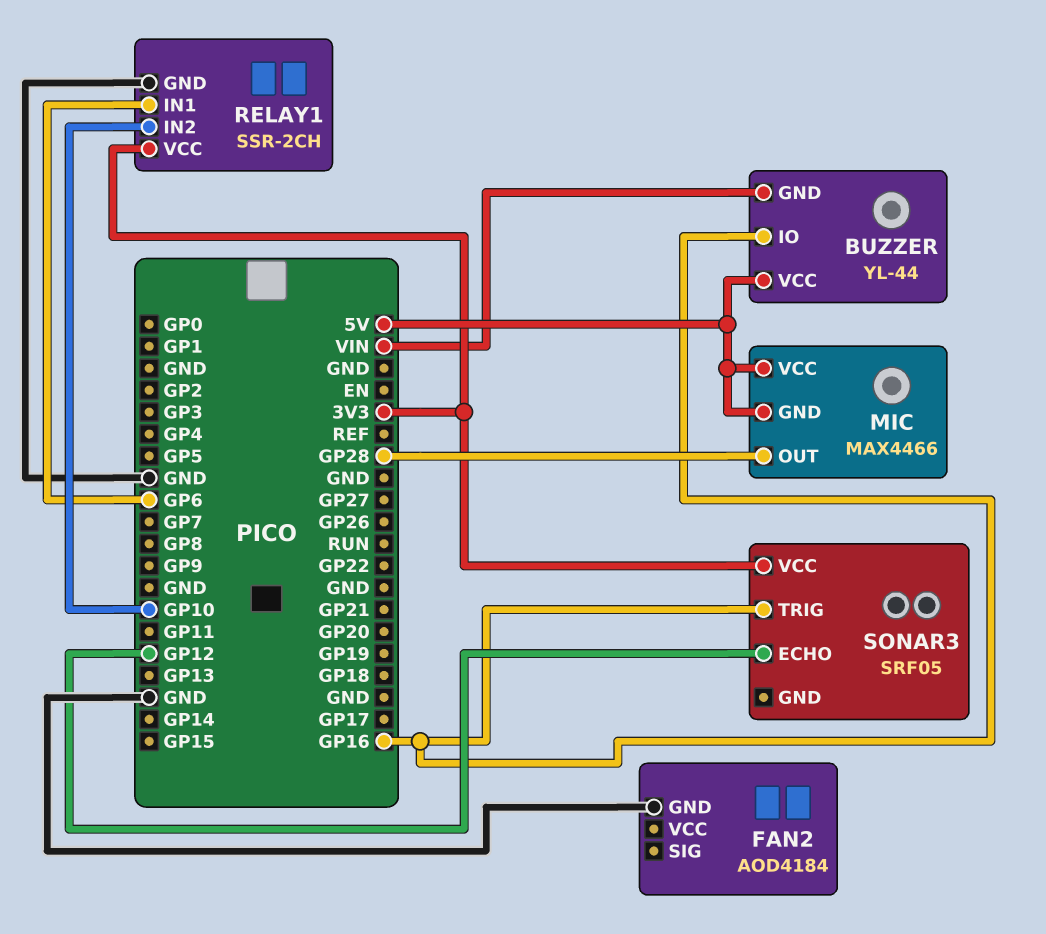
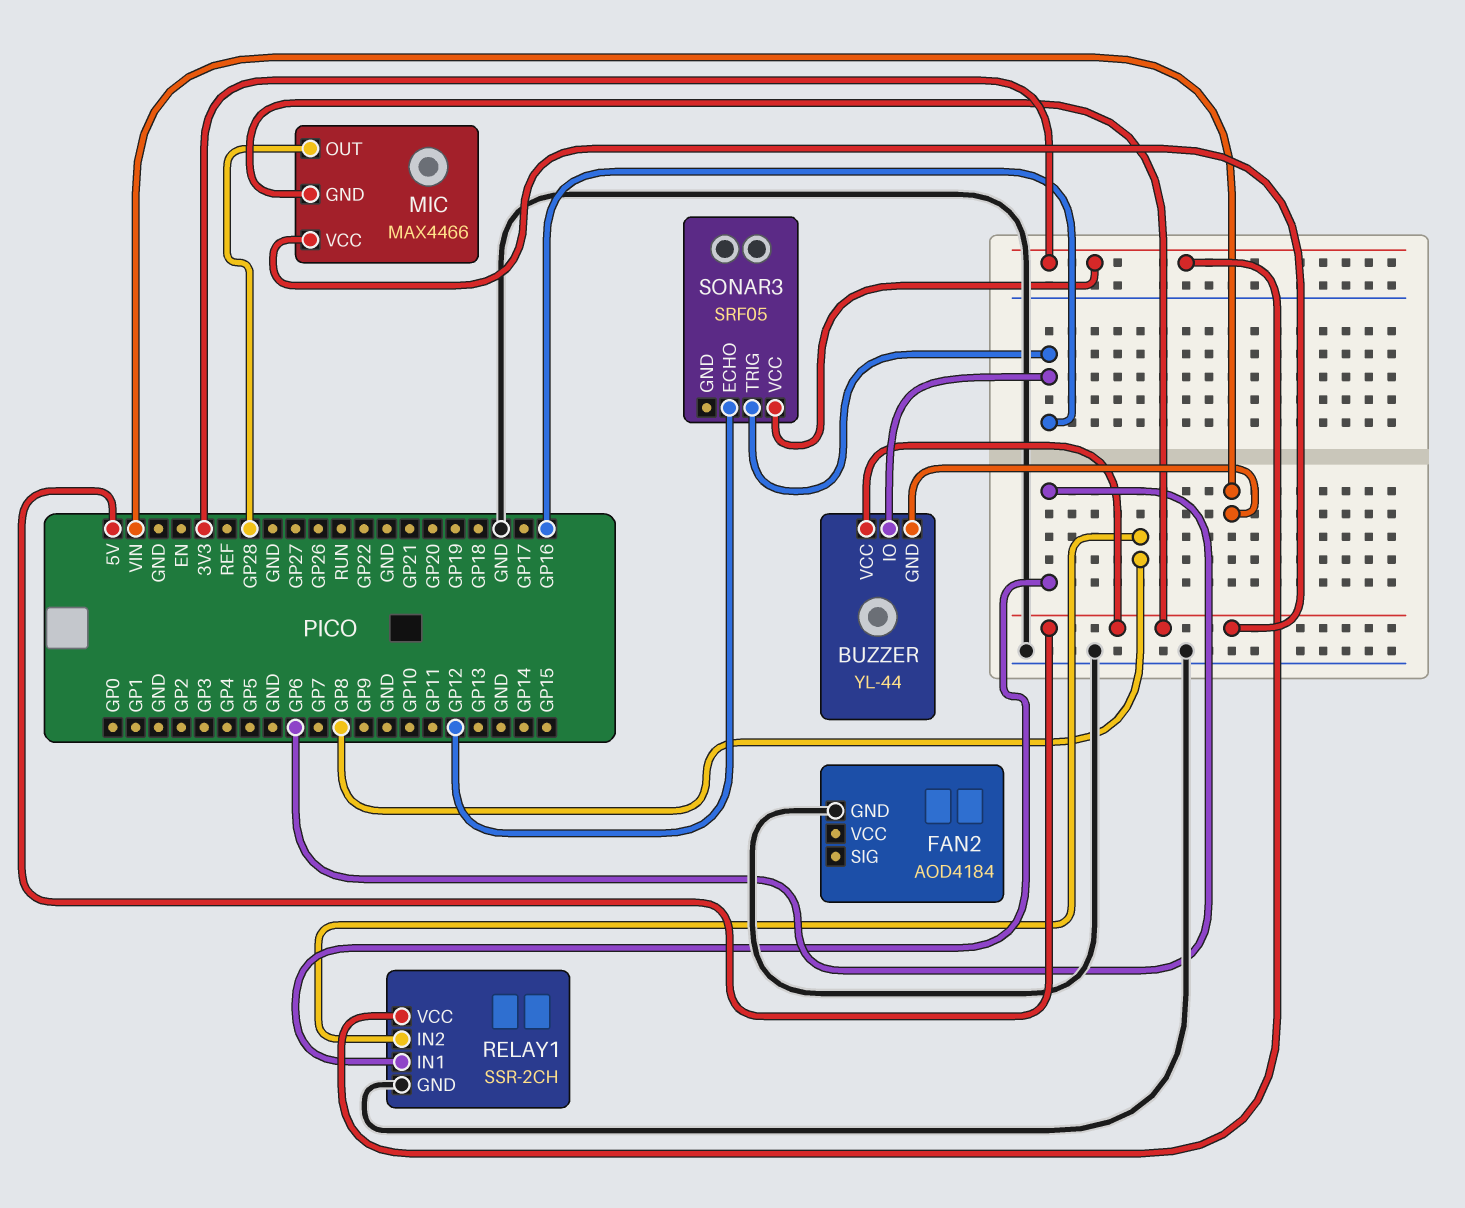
RELAY1 pin IN2: GP10 -> GP8

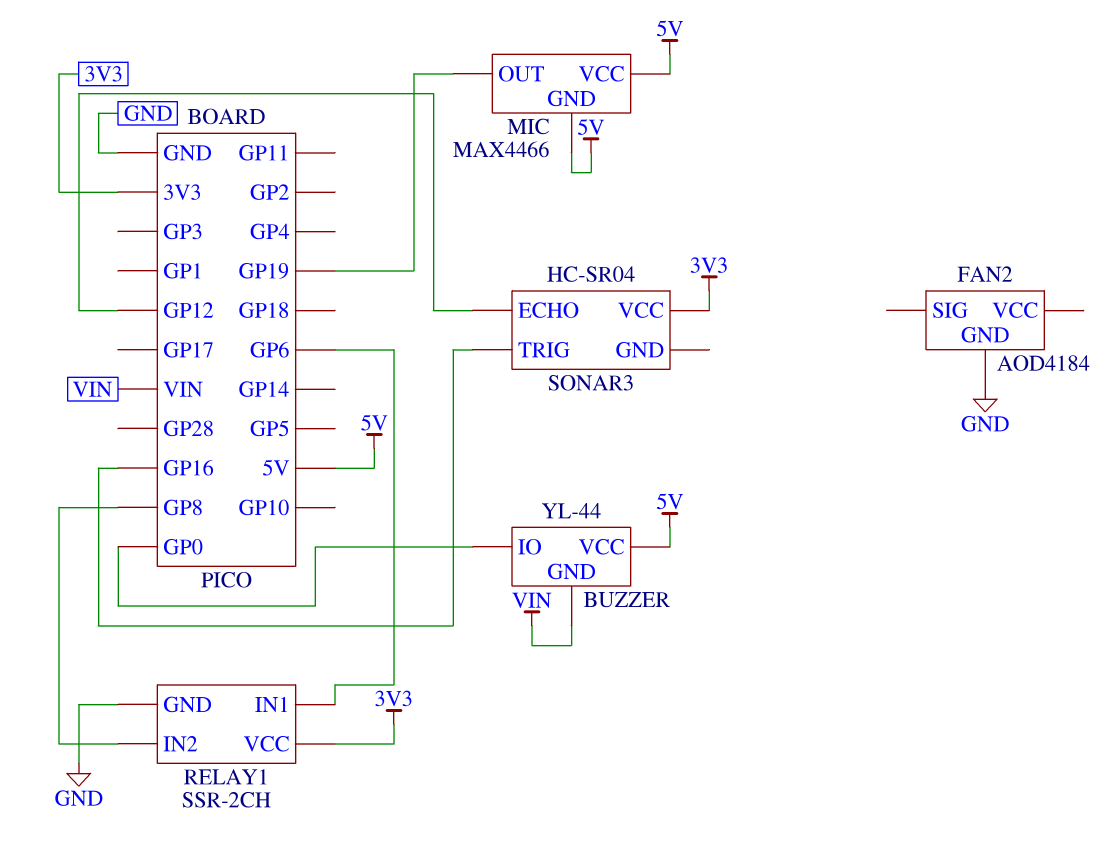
BUZZER pin IO: GP16 -> GP0
MIC pin OUT: GP28 -> GP19
SONAR3: SRF05 -> HC-SR04

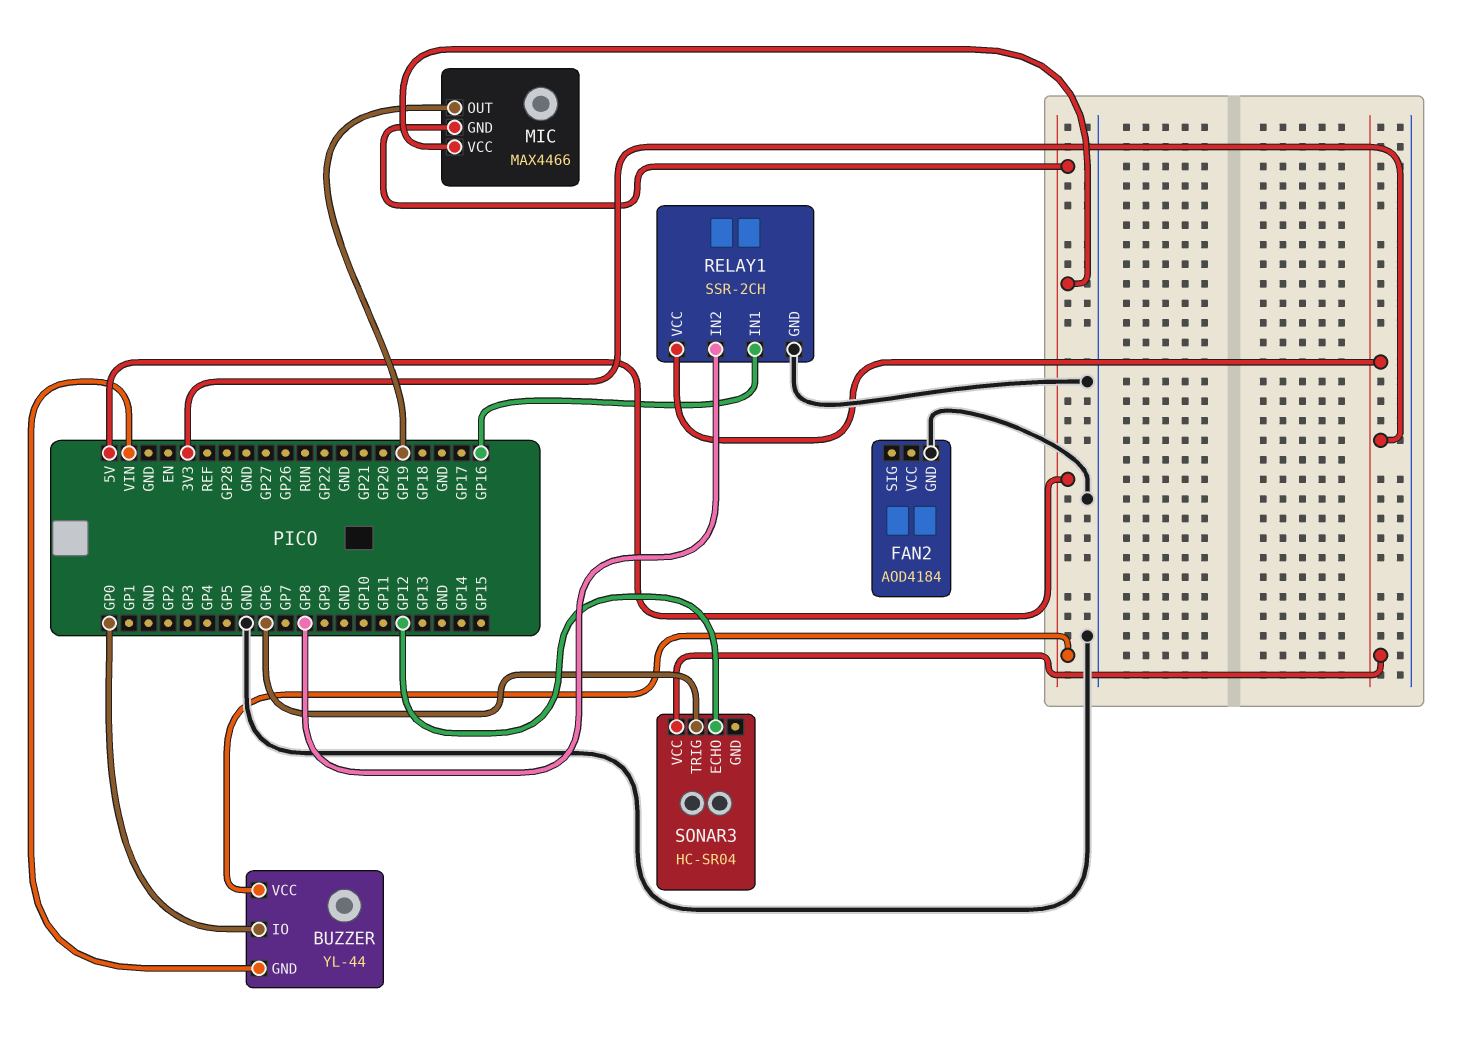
RELAY1 pin IN1: GP6 -> GP16
SONAR3 pin TRIG: GP16 -> GP6

